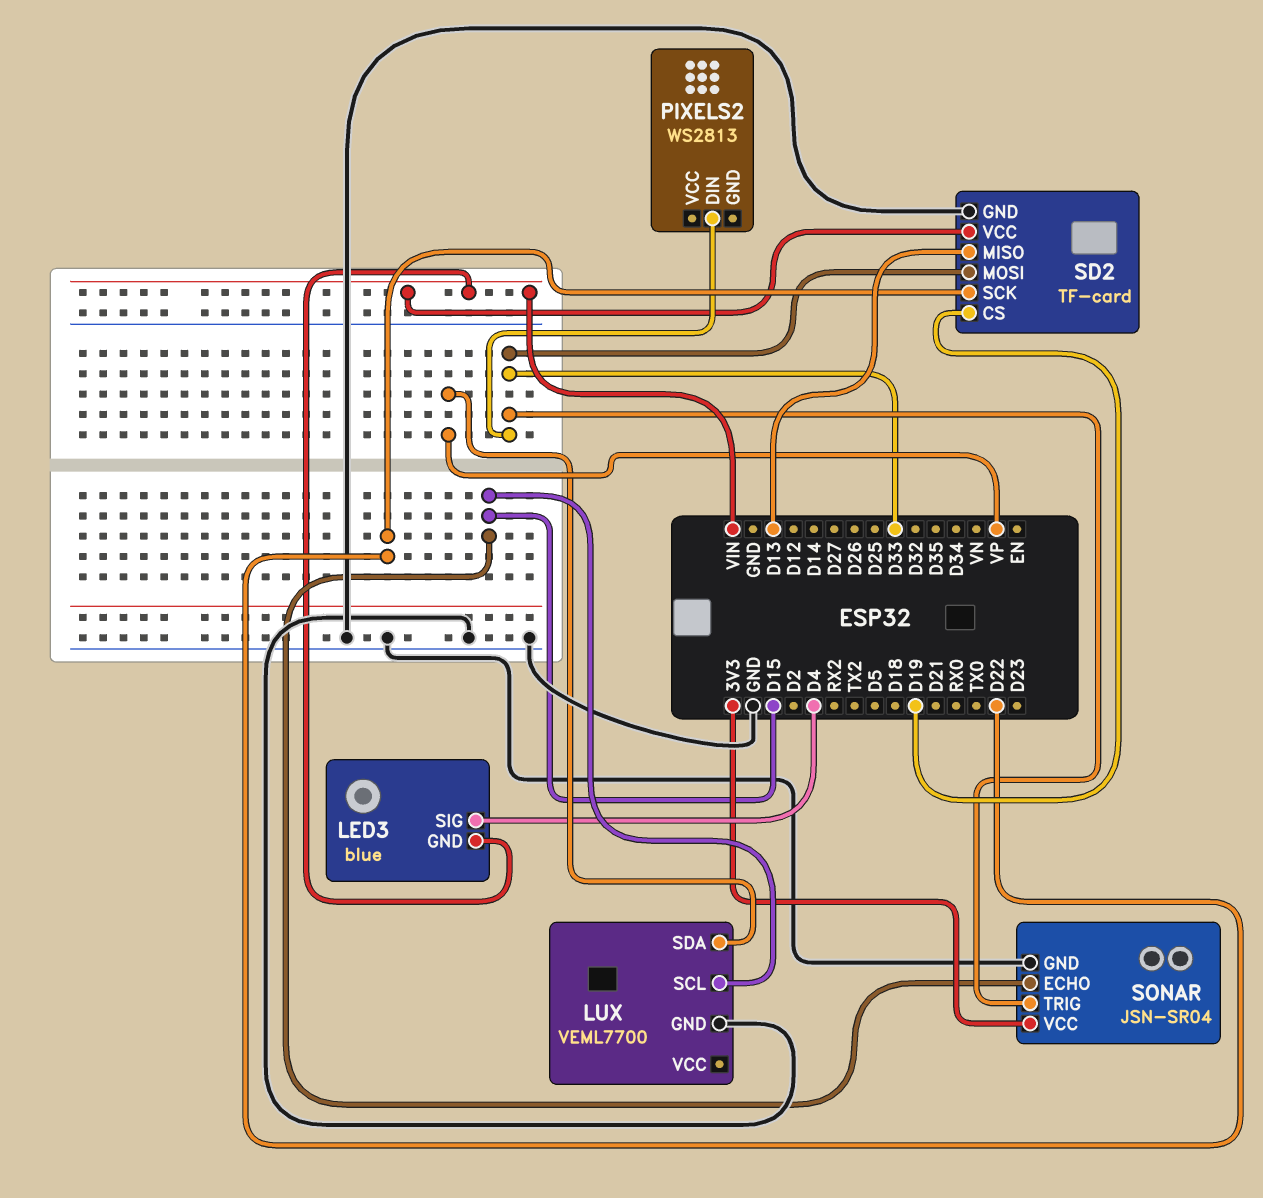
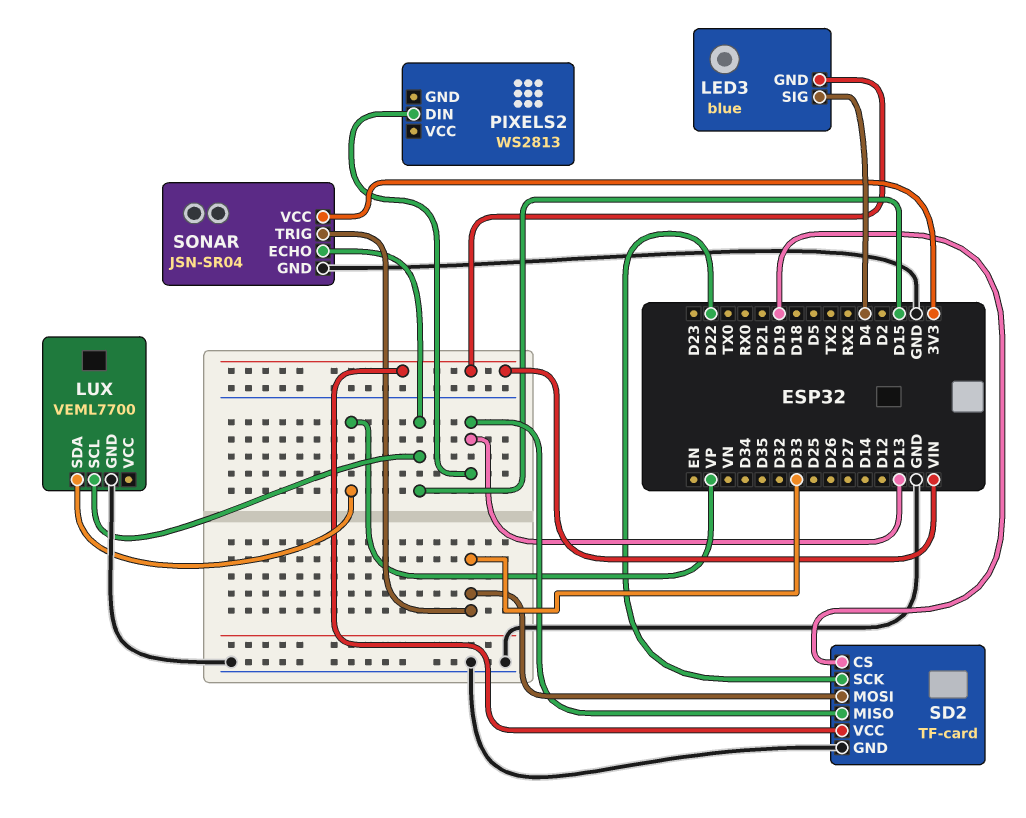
PIXELS2 pin DIN: D33 -> D13

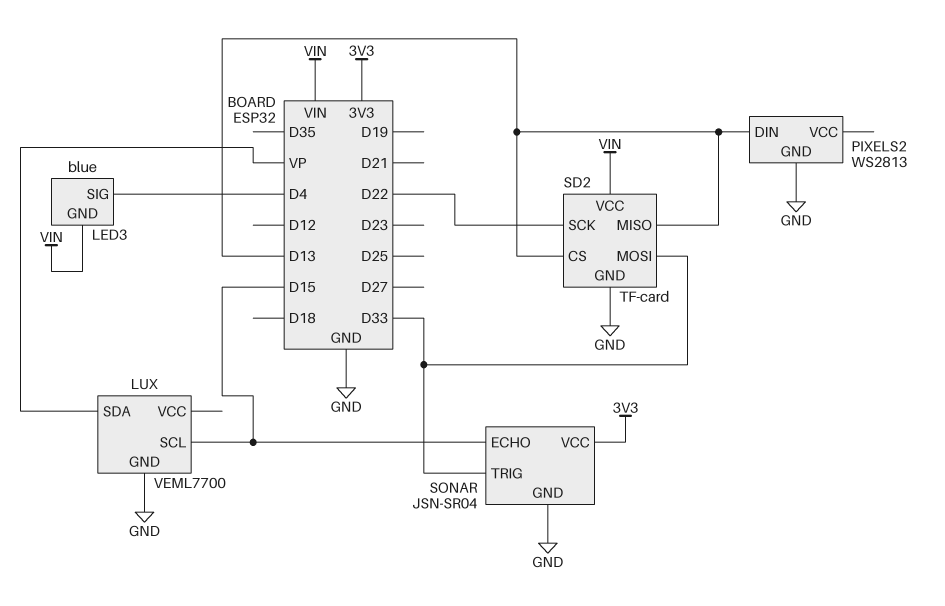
PIXELS2 pin GND: none -> GND
SD2 pin CS: D19 -> D13

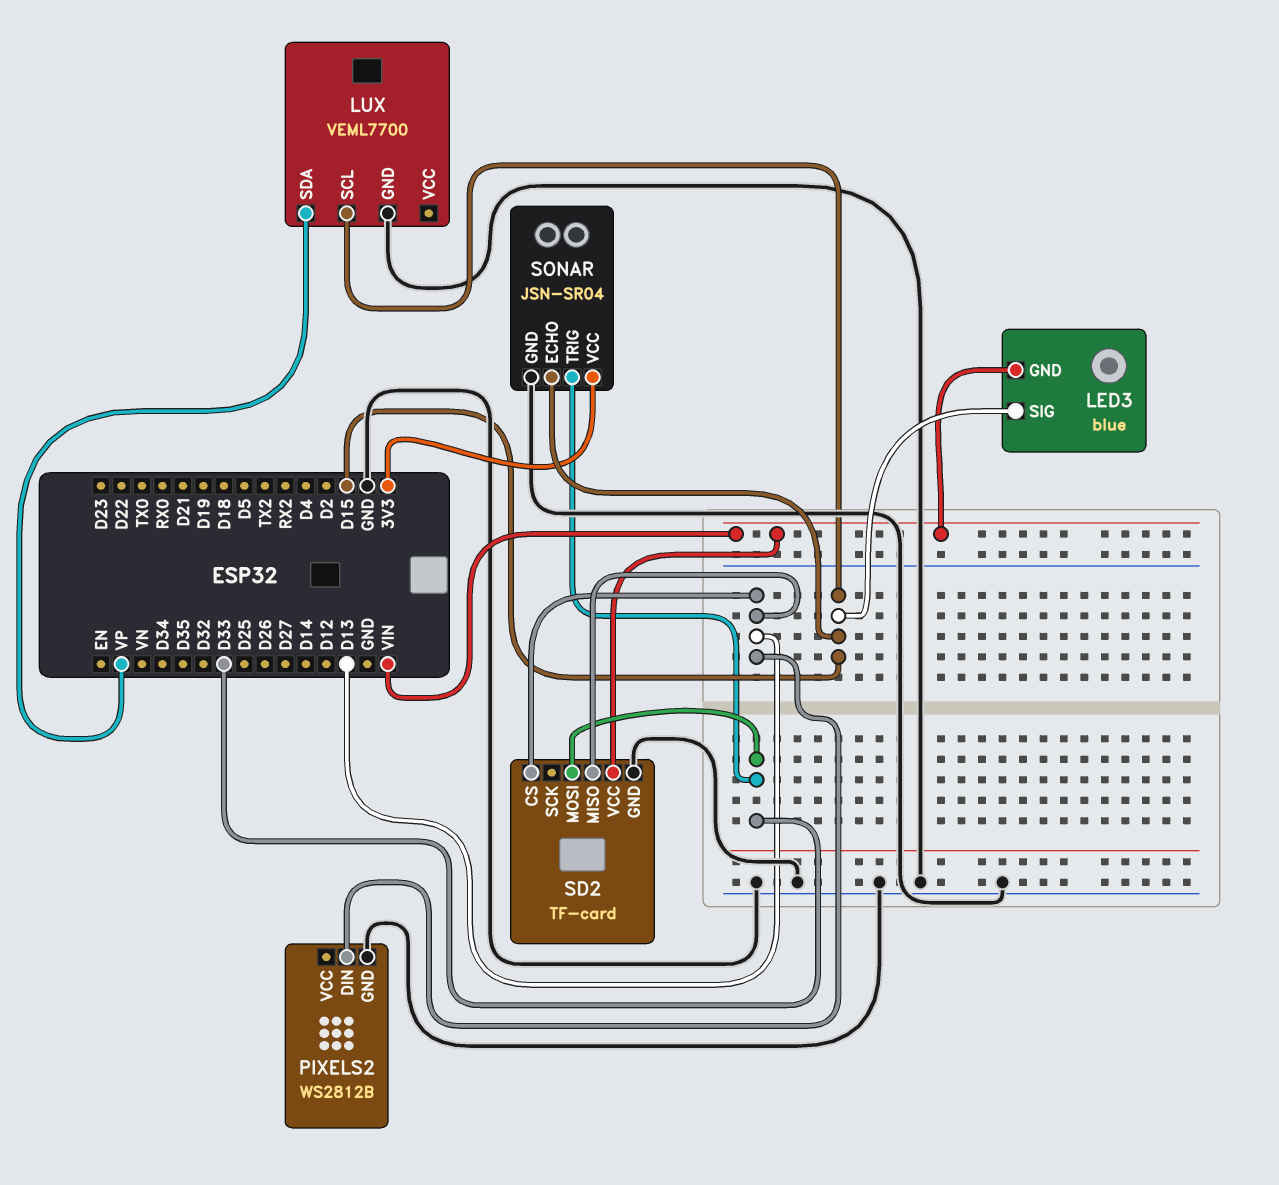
LED3 pin SIG: D4 -> D15
PIXELS2: WS2813 -> WS2812B
SD2 pin SCK: D22 -> none

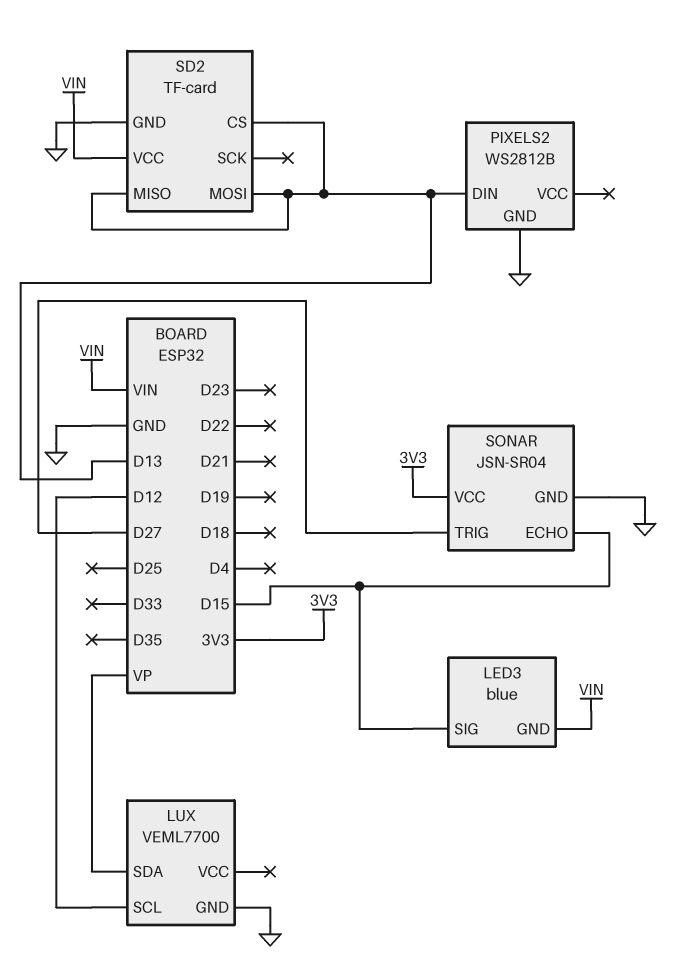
LUX pin SCL: D15 -> D12
SD2 pin MOSI: D33 -> D13
SONAR pin TRIG: D33 -> D27

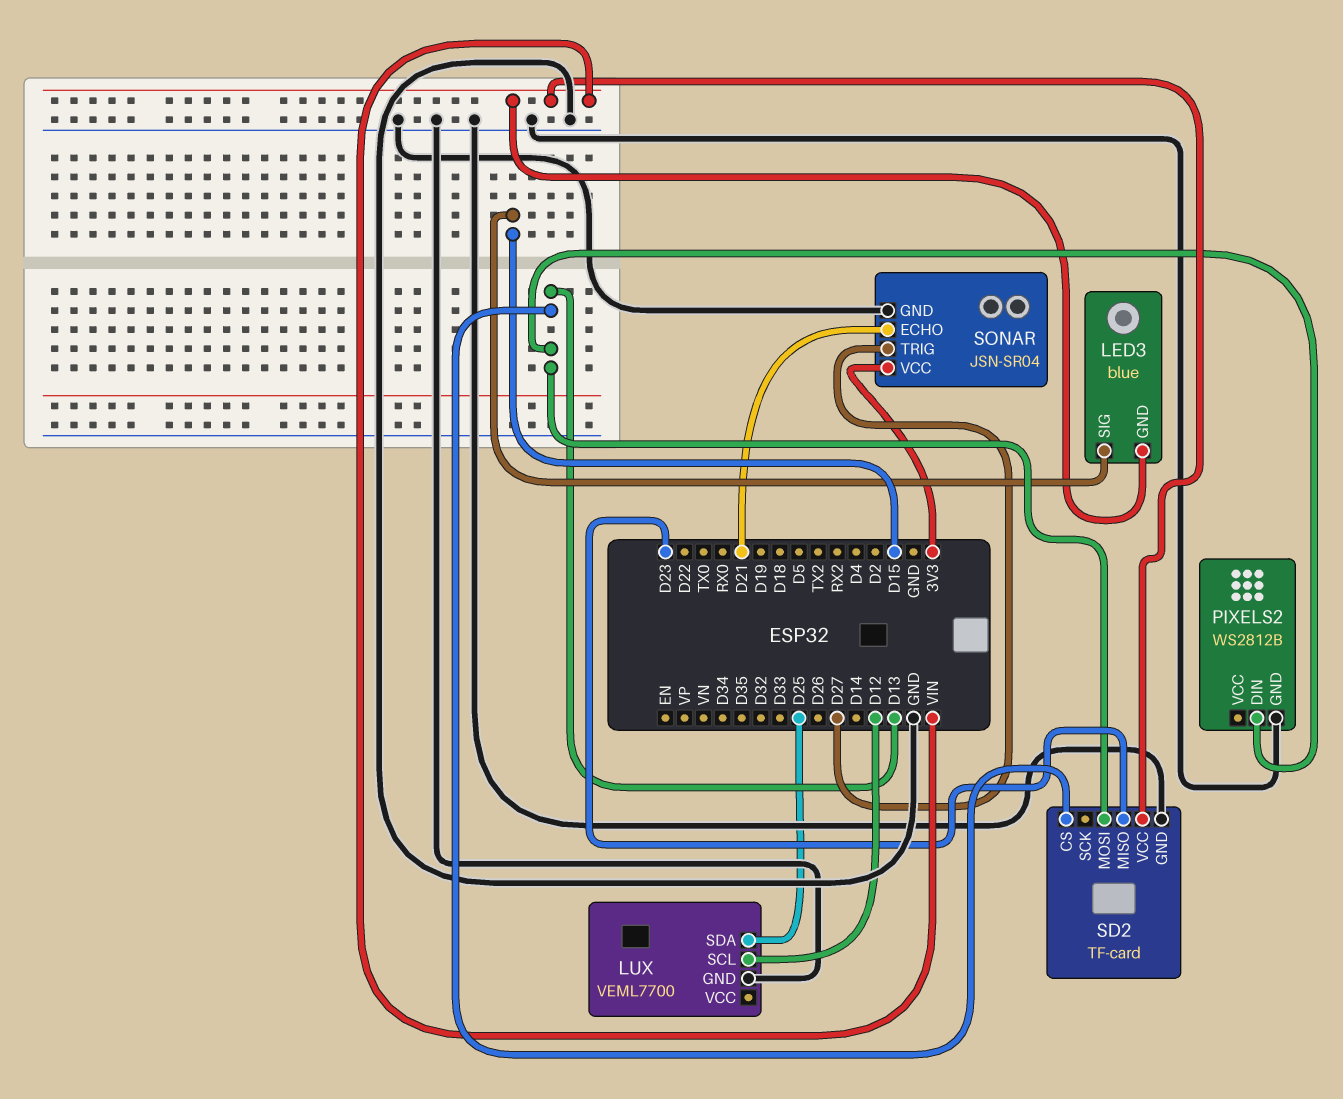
LUX pin SDA: VP -> D25
SD2 pin MISO: D13 -> D23
SONAR pin ECHO: D15 -> D21

